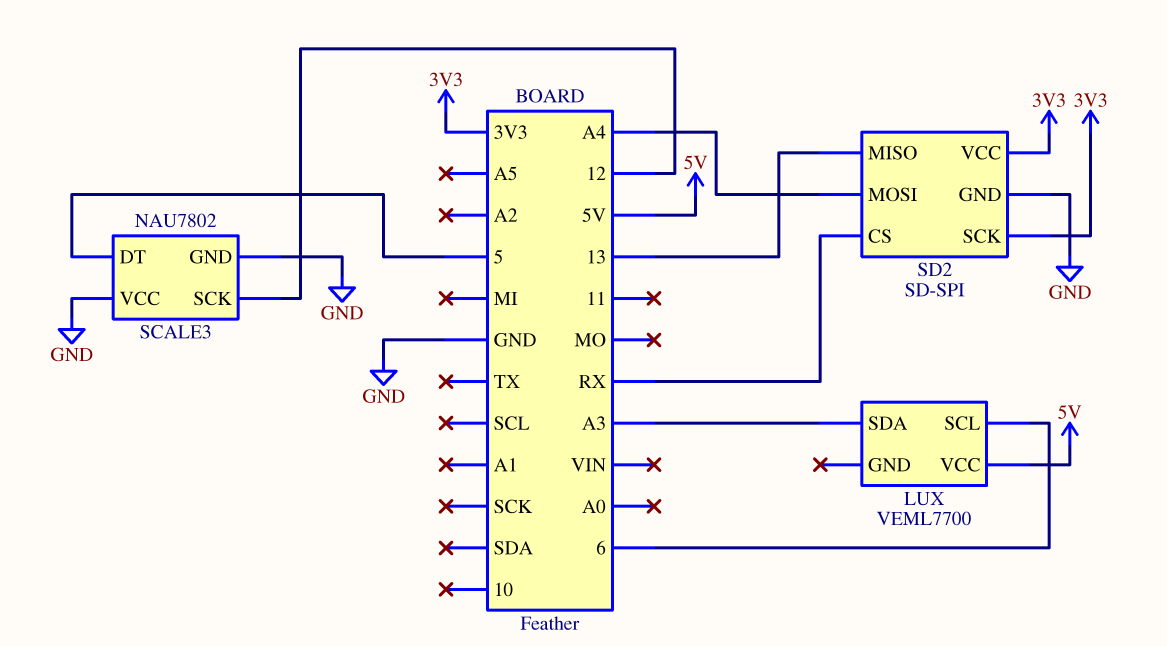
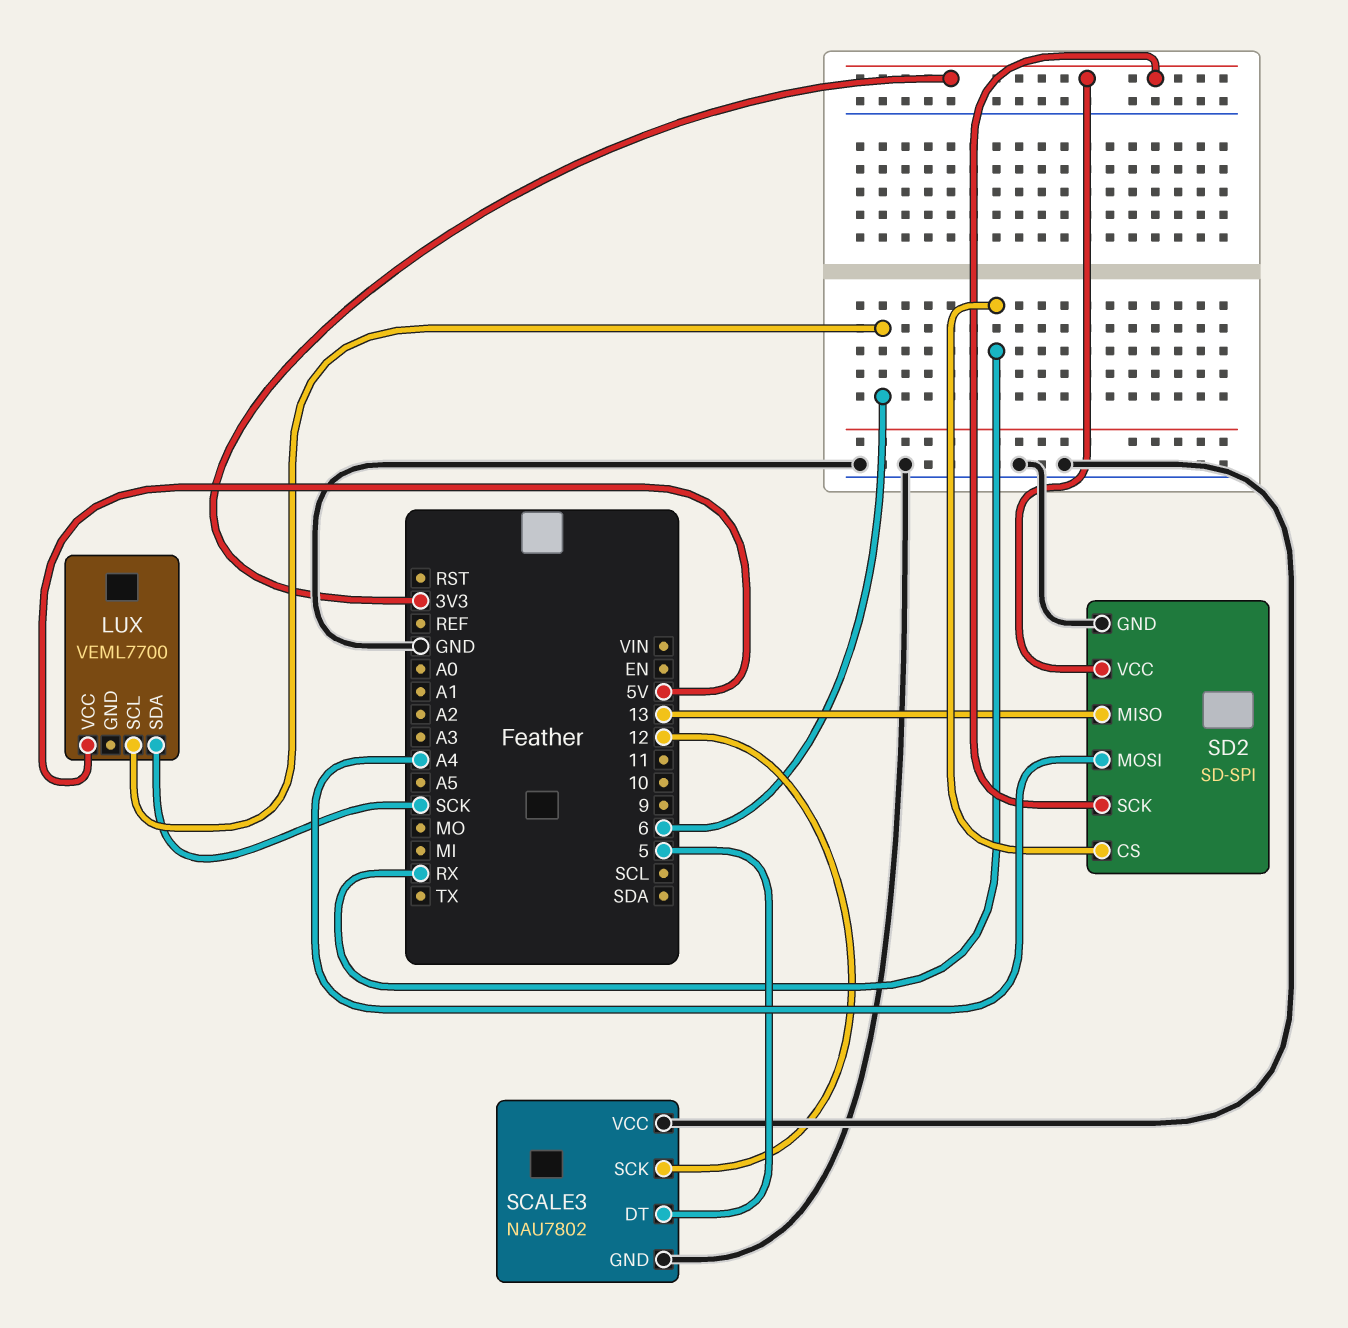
LUX pin SDA: A3 -> SCK

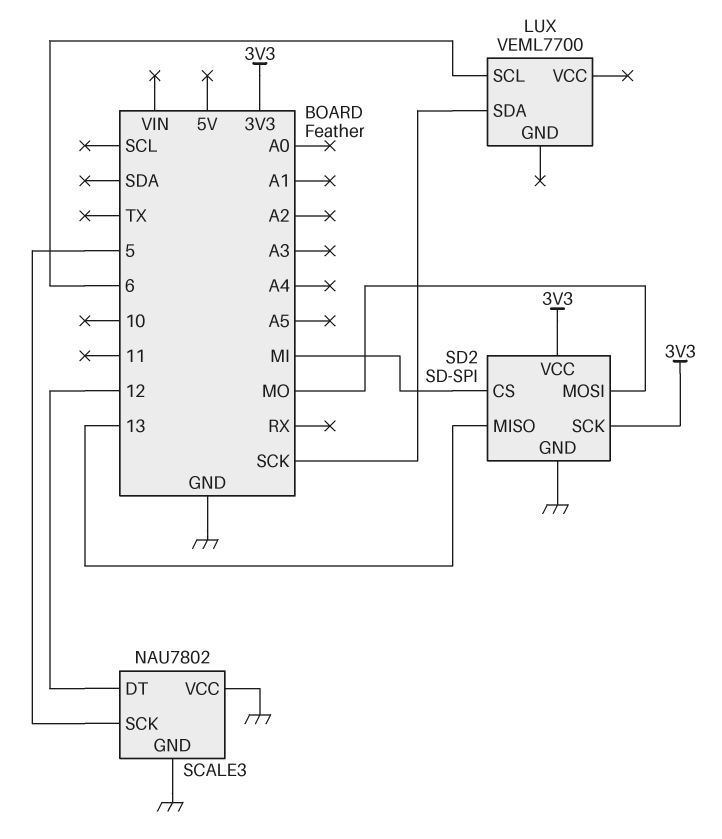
LUX pin VCC: 5V -> none
SCALE3 pin DT: 5 -> 12
SCALE3 pin SCK: 12 -> 5
SD2 pin CS: RX -> MI
SD2 pin MOSI: A4 -> MO

